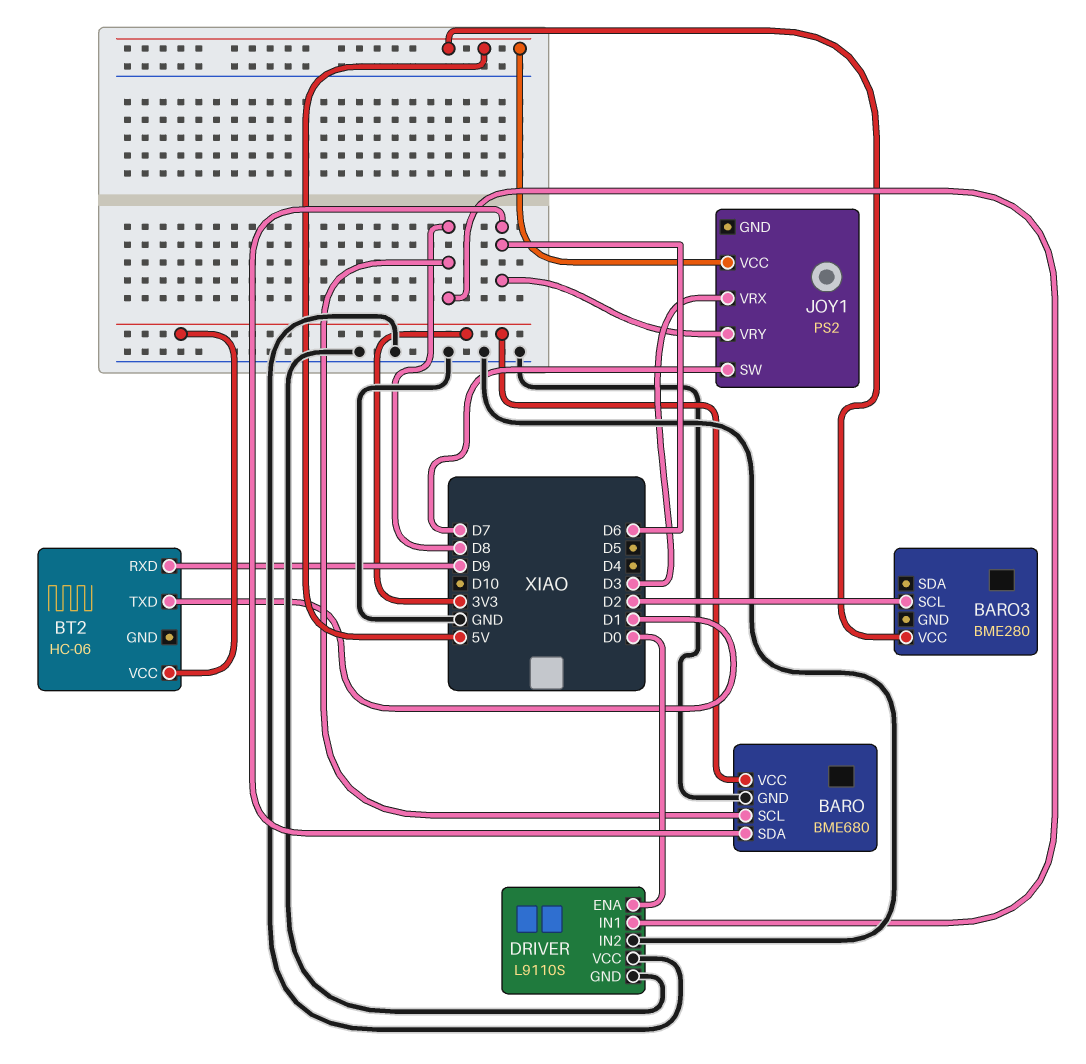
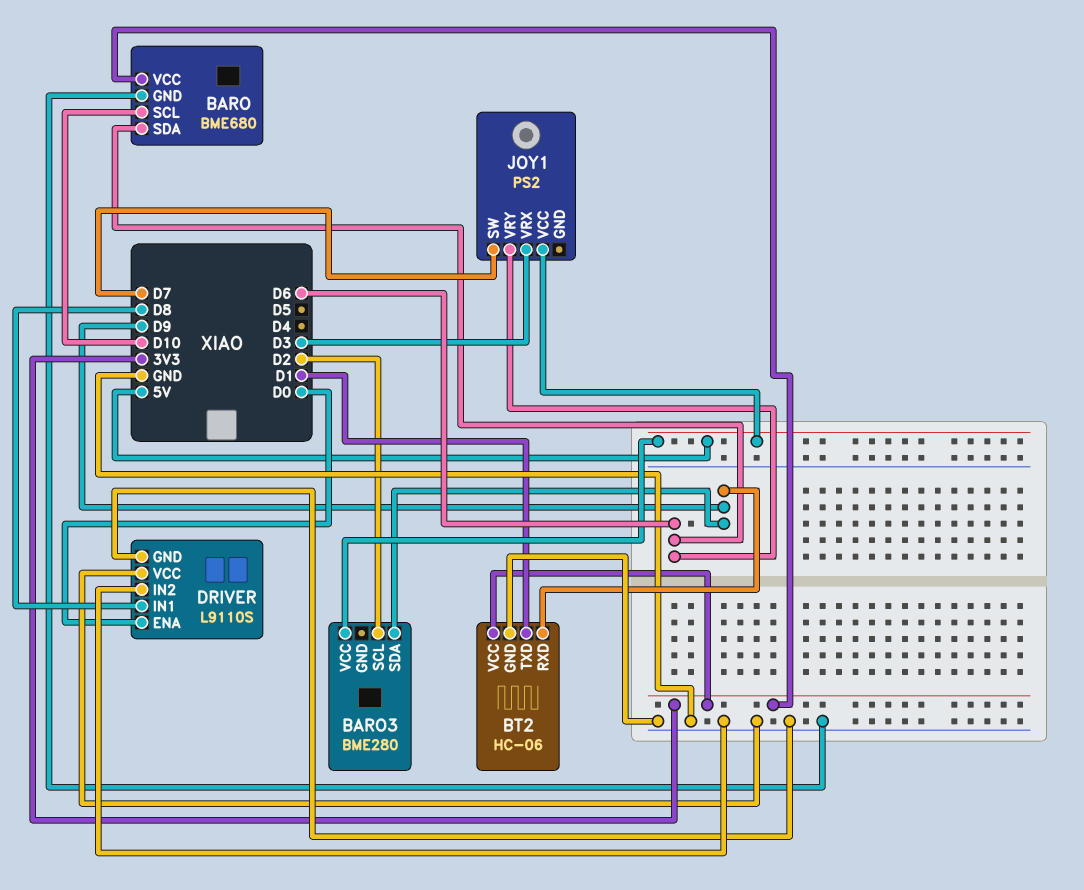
BARO pin SCL: D8 -> D10
BARO3 pin SDA: none -> D9
BT2 pin GND: none -> GND

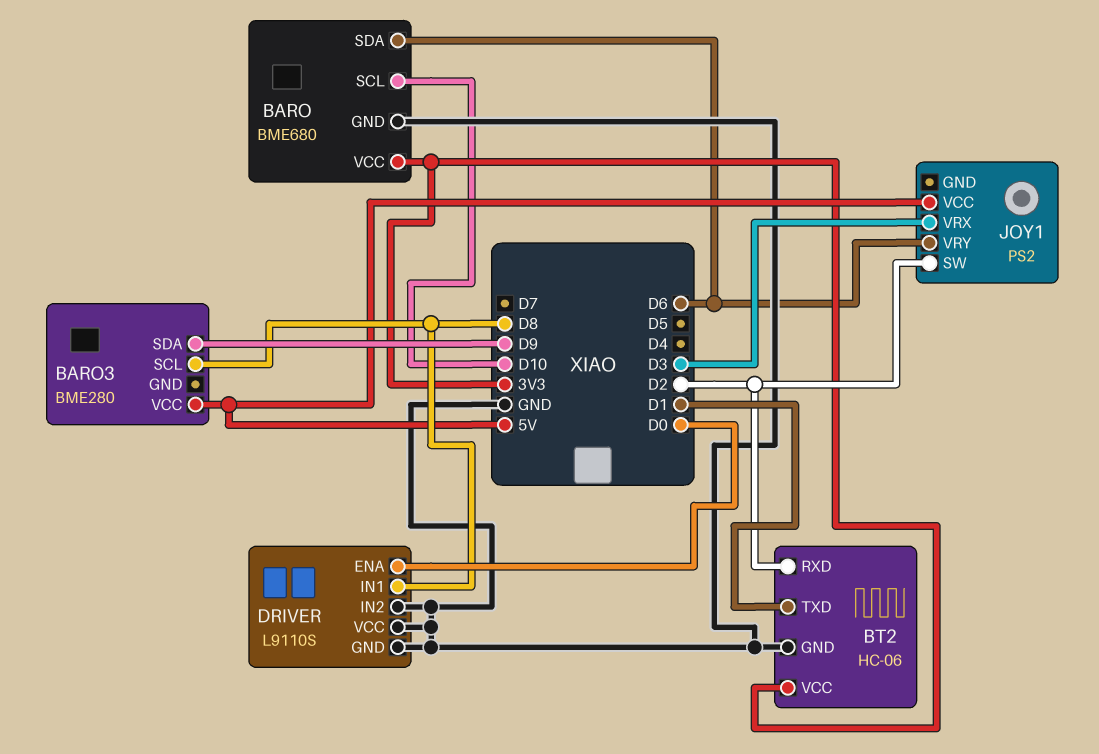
BARO3 pin SCL: D2 -> D8
BT2 pin RXD: D9 -> D2
JOY1 pin SW: D7 -> D2

